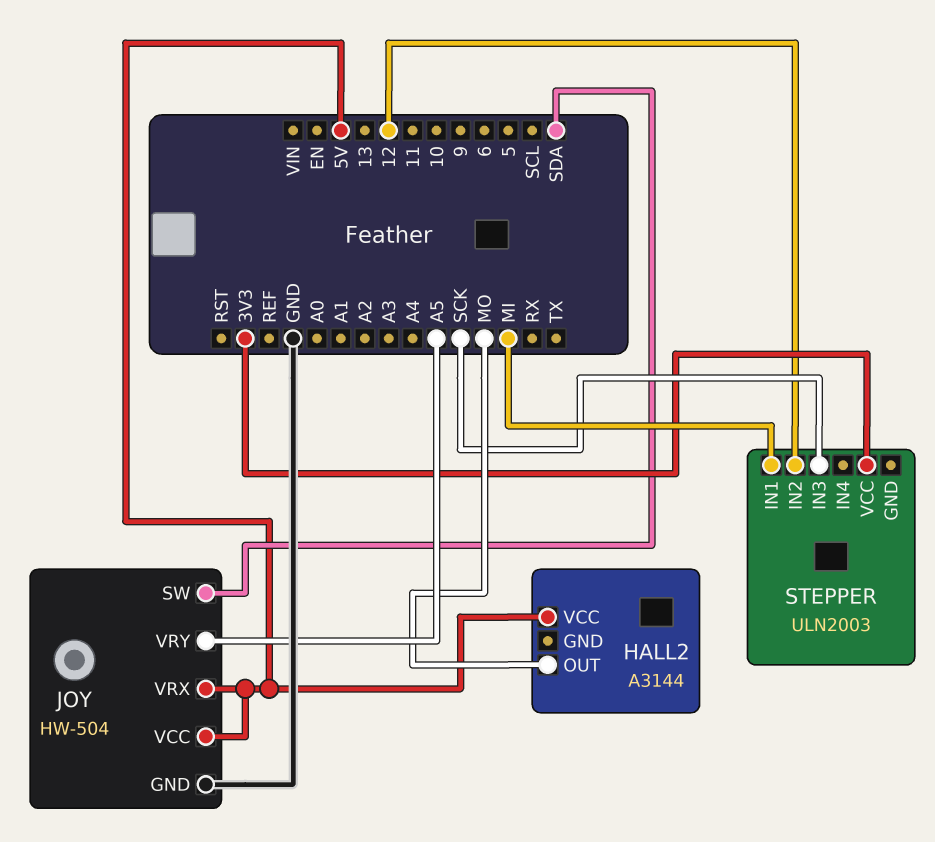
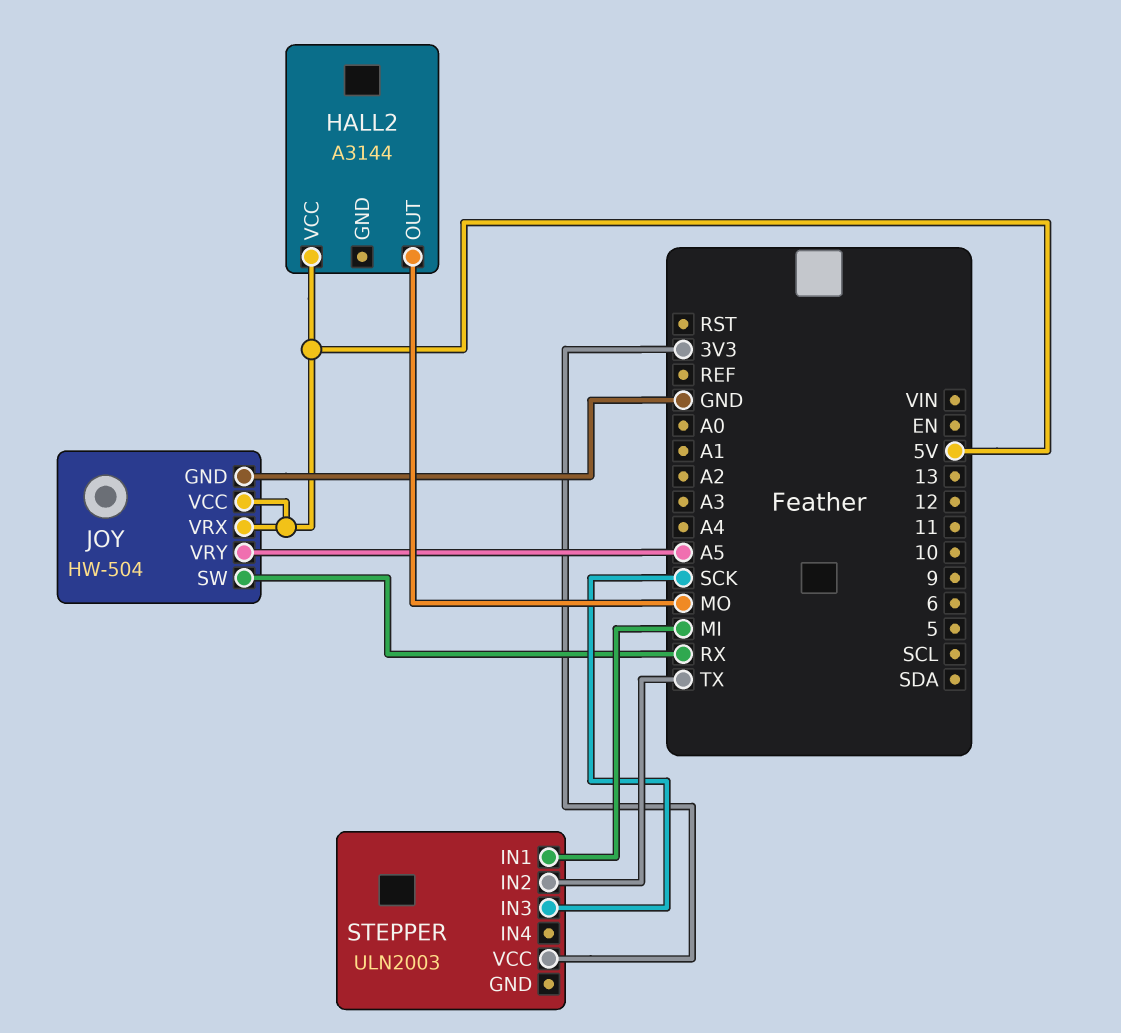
JOY pin SW: SDA -> RX
STEPPER pin IN2: 12 -> TX

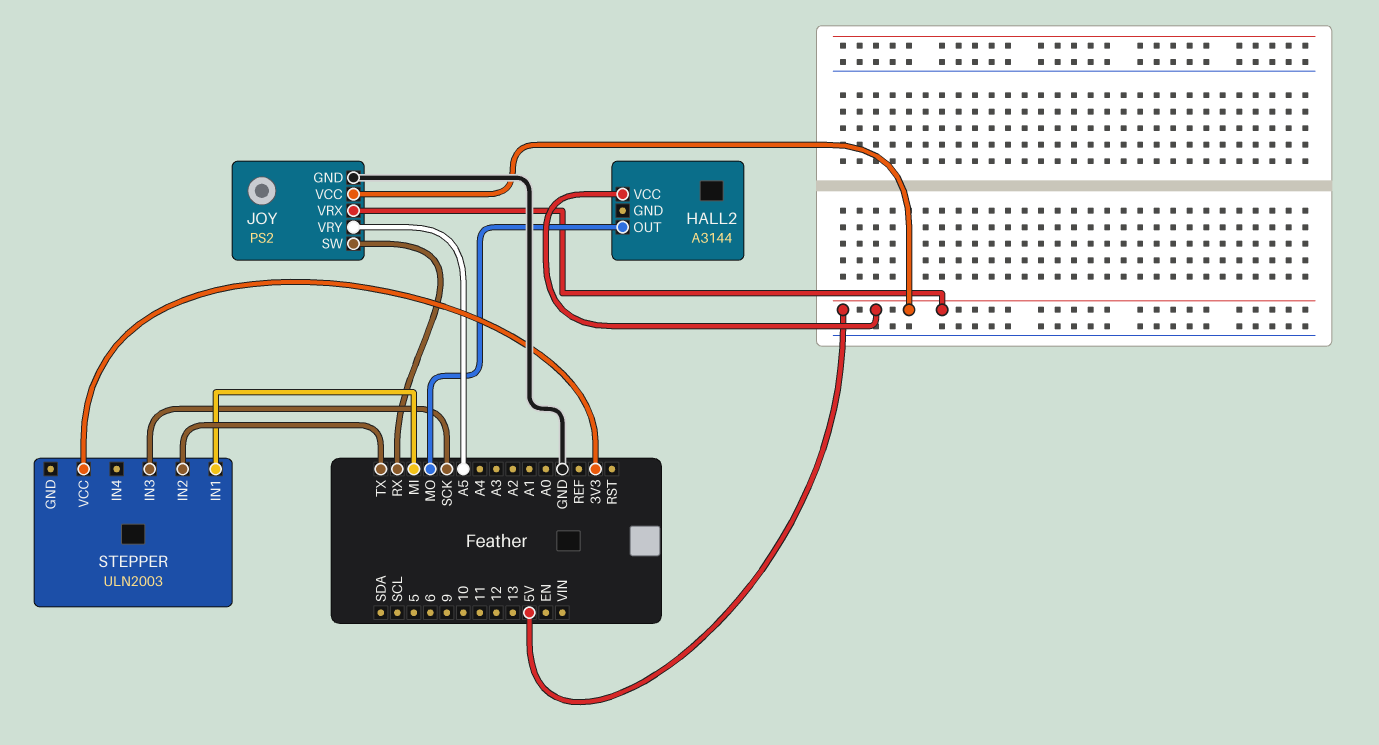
JOY: HW-504 -> PS2

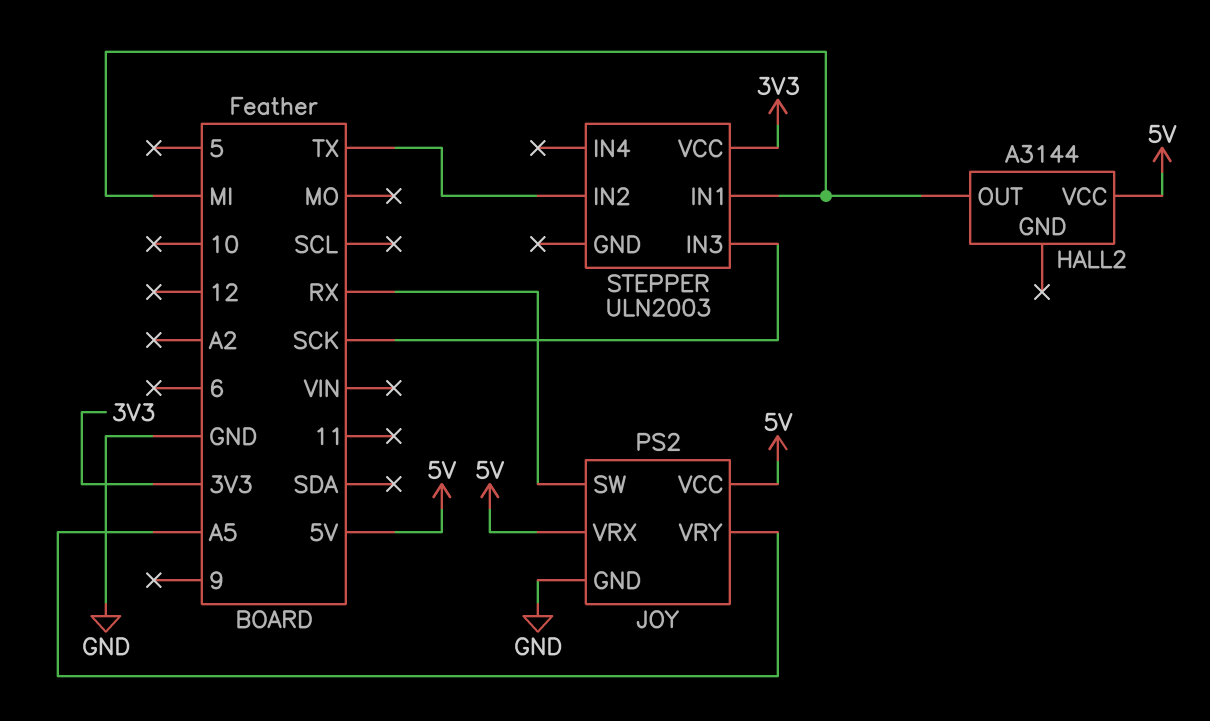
HALL2 pin OUT: MO -> MI

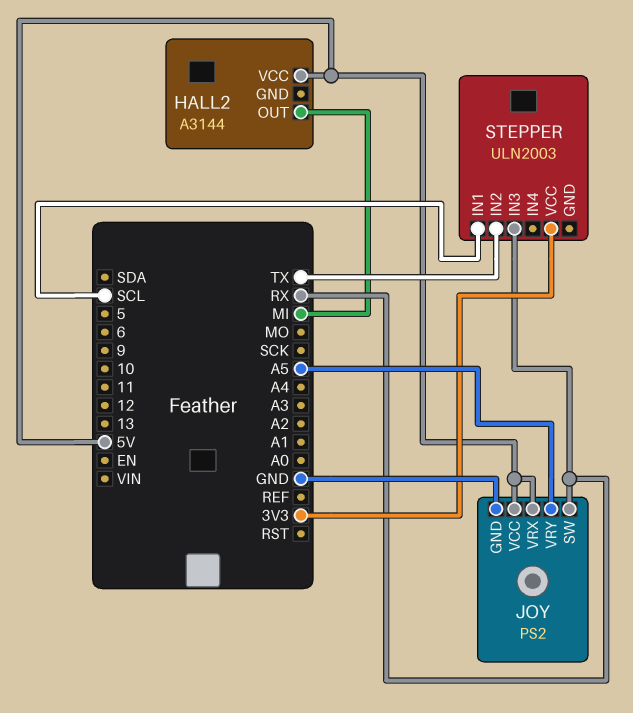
STEPPER pin IN1: MI -> SCL
STEPPER pin IN3: SCK -> RX

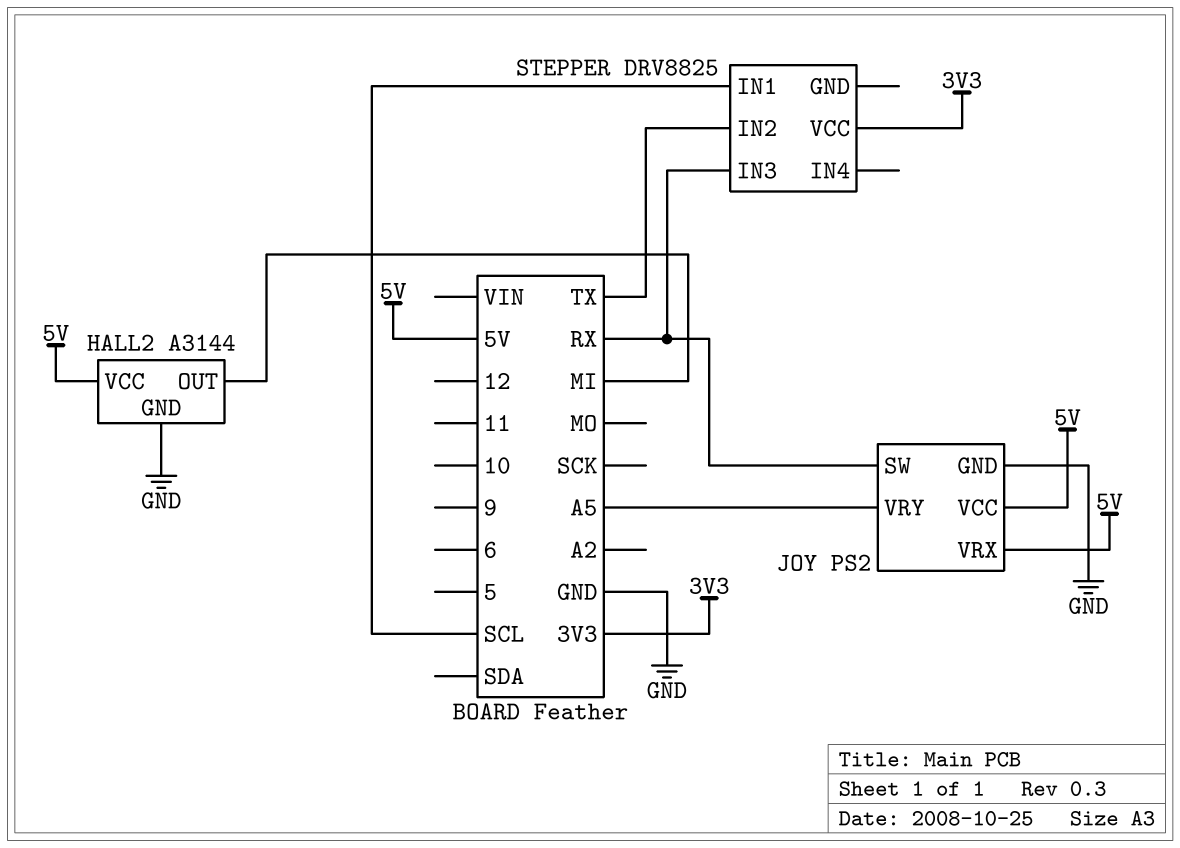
HALL2 pin GND: none -> GND
STEPPER: ULN2003 -> DRV8825

